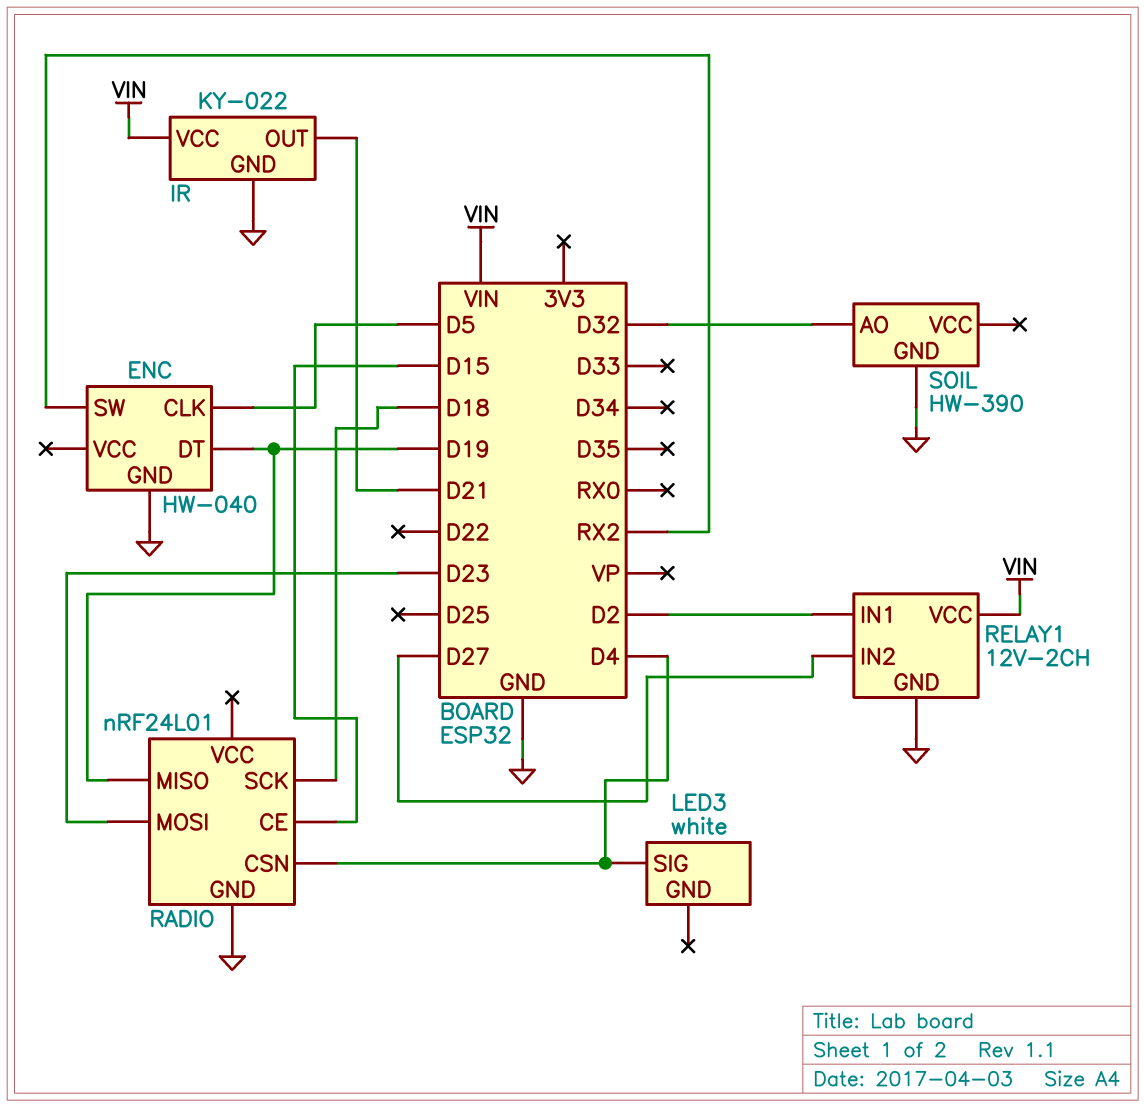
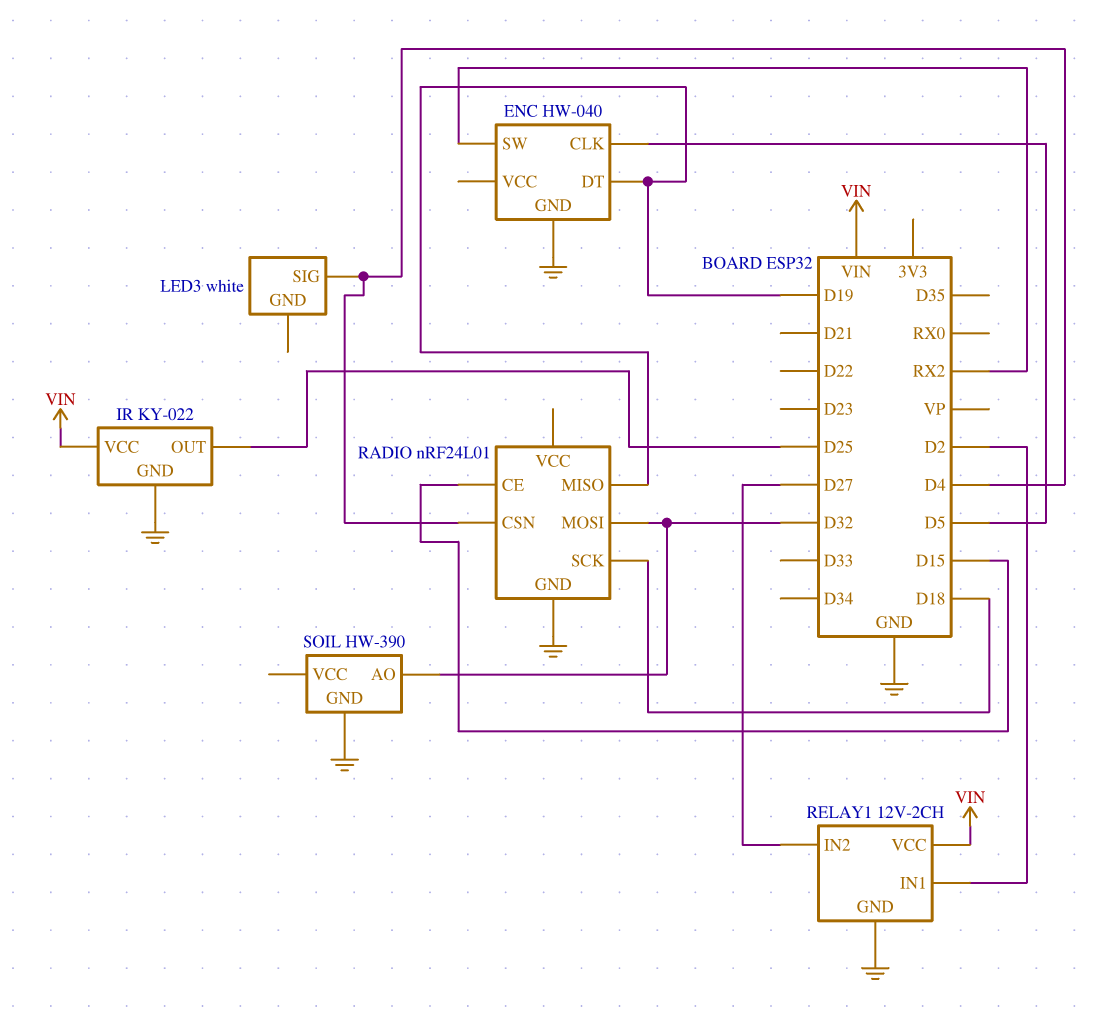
IR pin OUT: D21 -> D25
RADIO pin MOSI: D23 -> D32

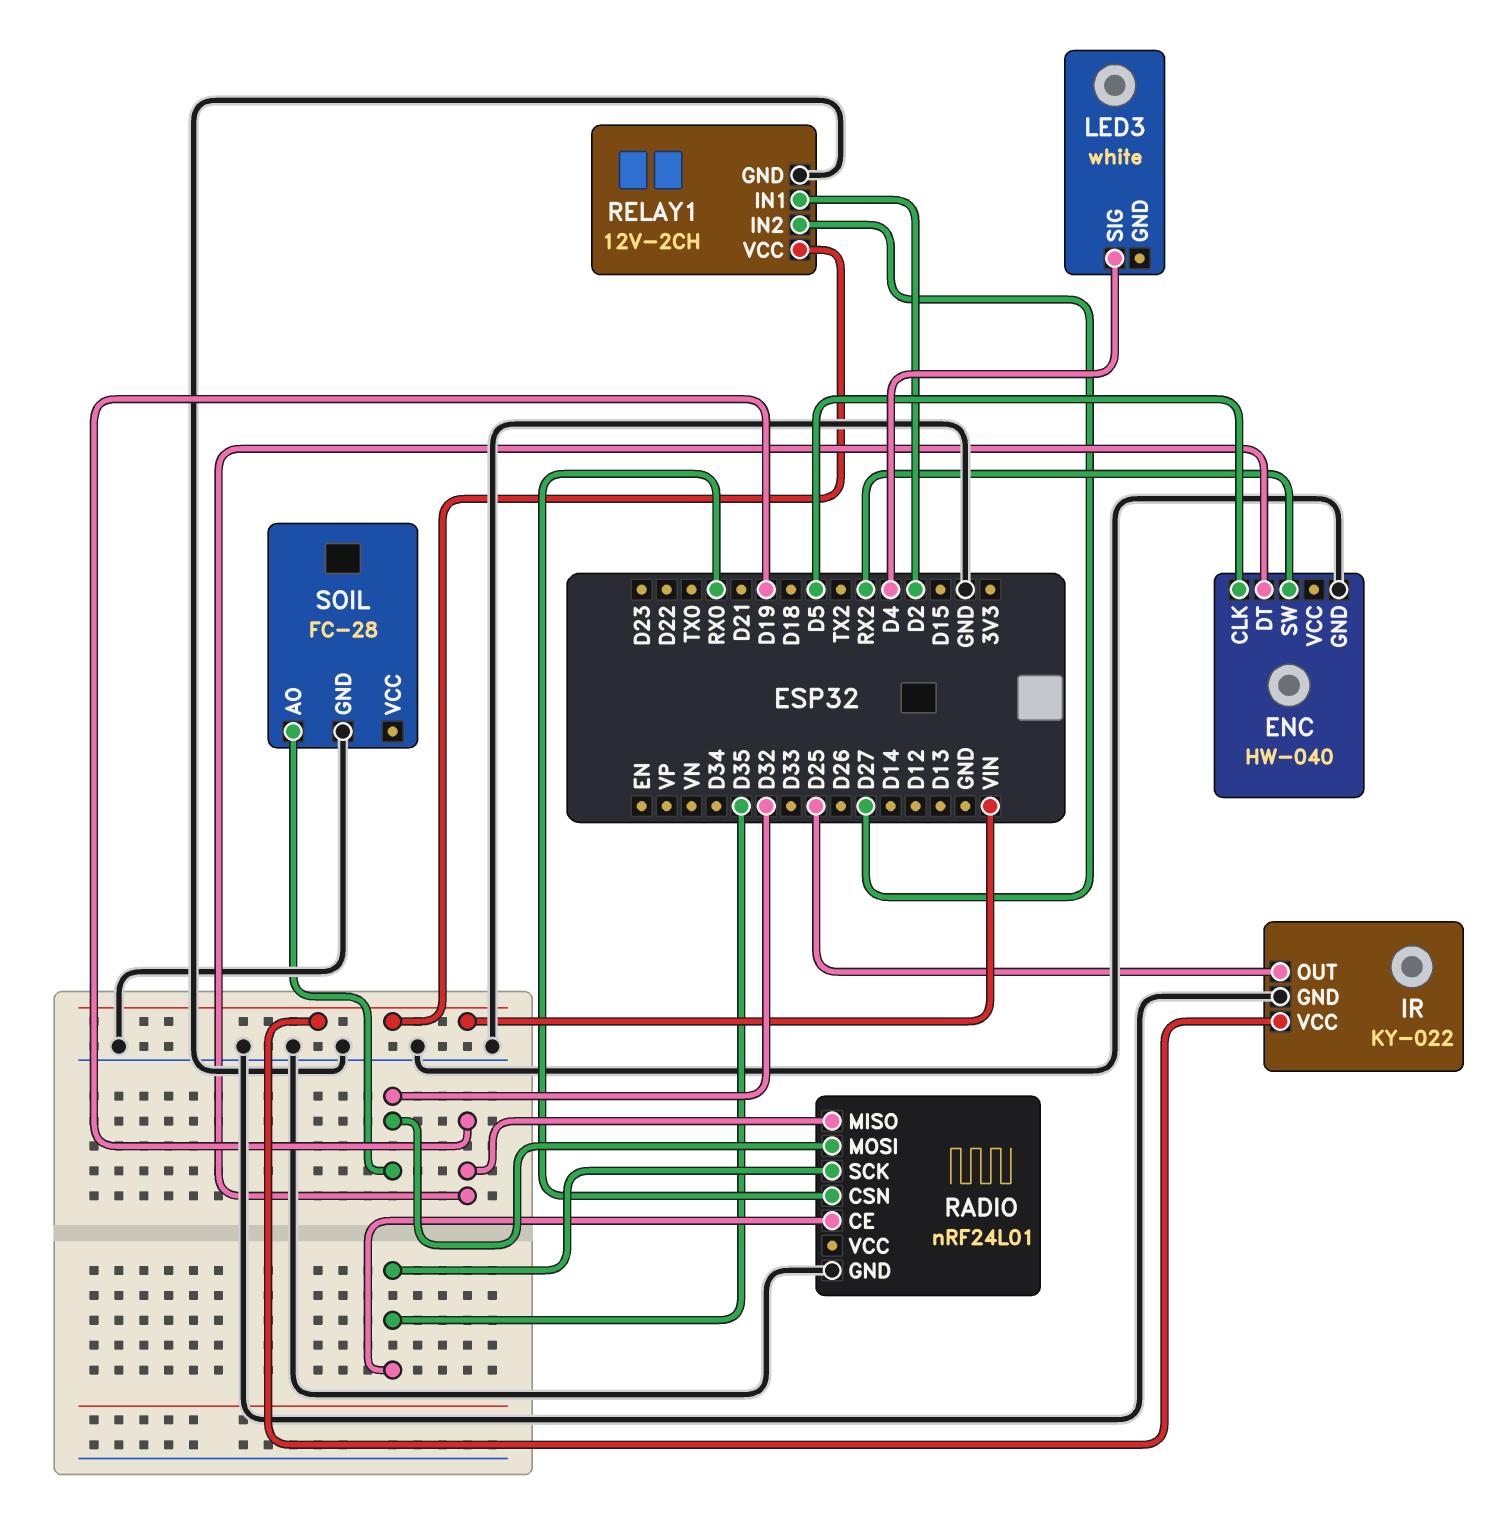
RADIO pin CE: D15 -> D35
RADIO pin CSN: D4 -> RX0
RADIO pin SCK: D18 -> D35
SOIL: HW-390 -> FC-28

